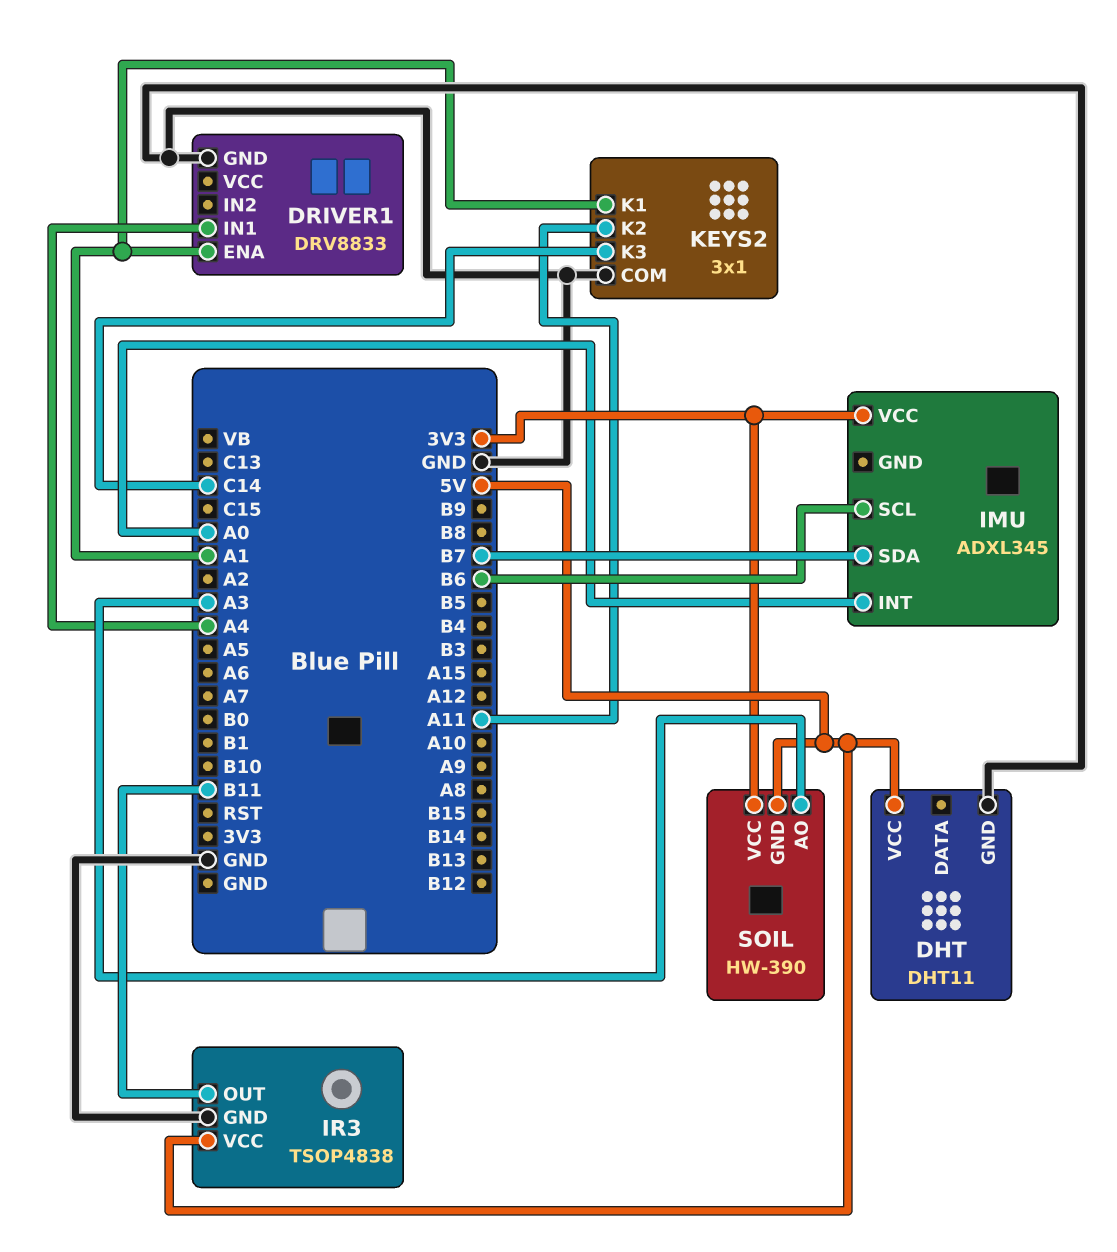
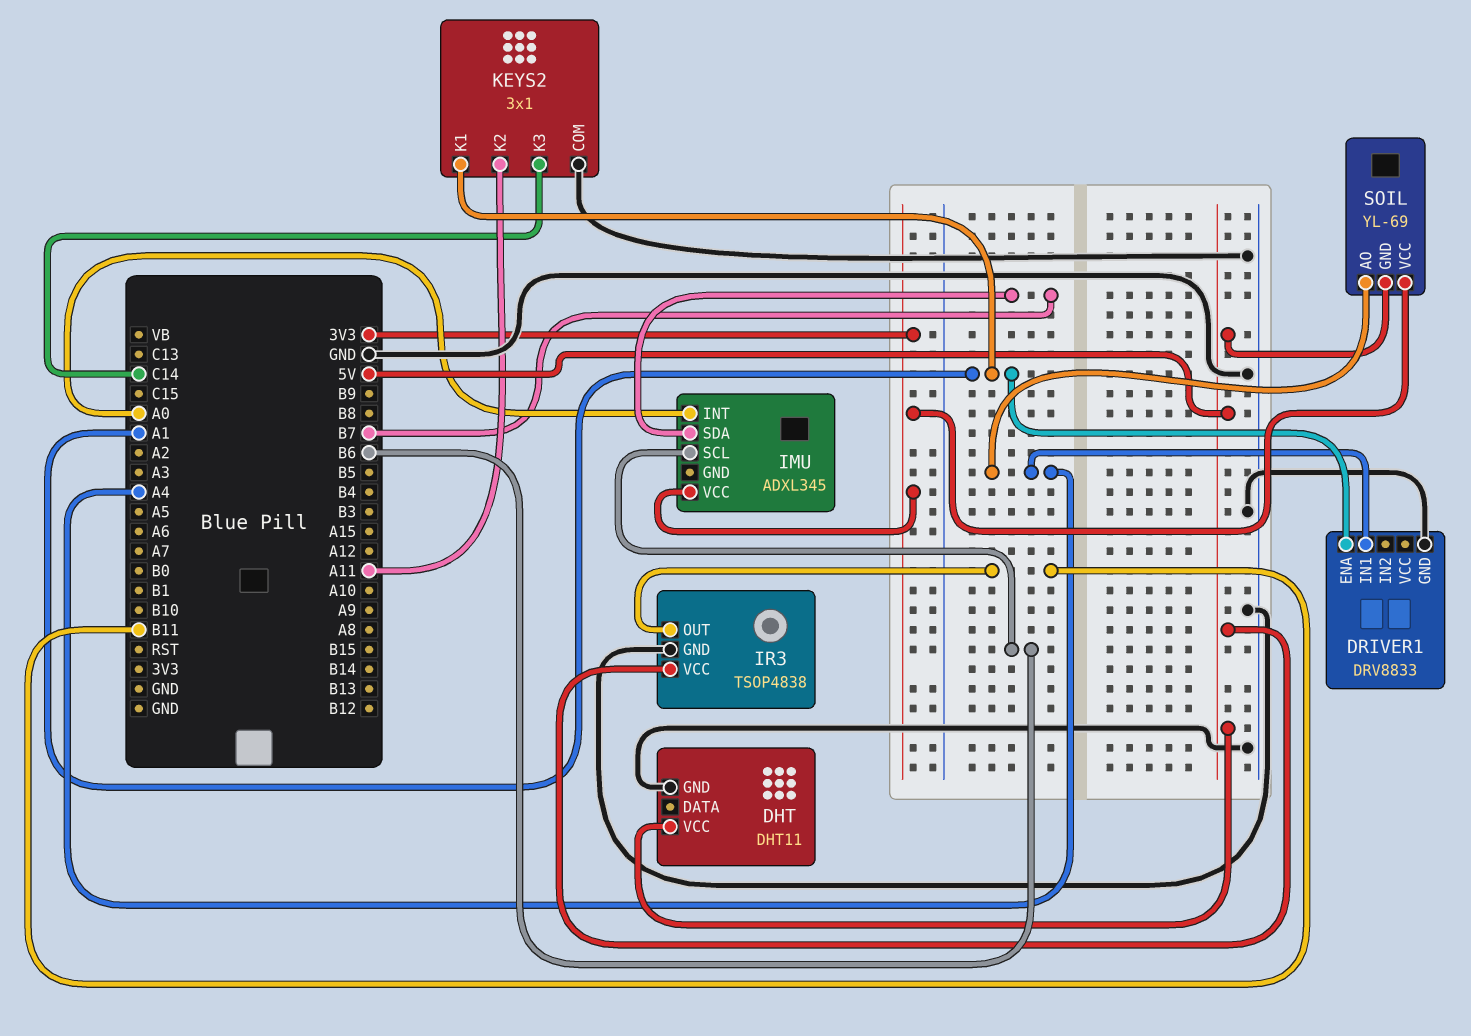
SOIL: HW-390 -> YL-69
SOIL pin AO: A3 -> A4

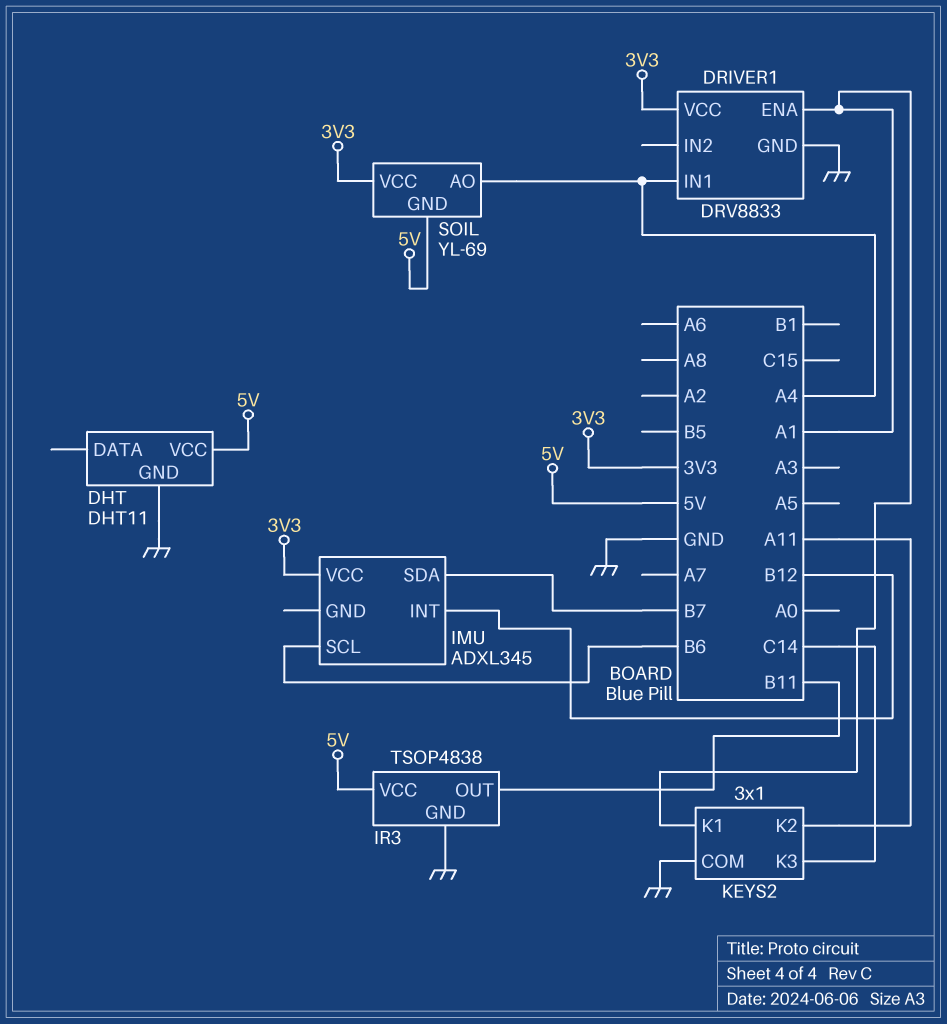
DRIVER1 pin VCC: none -> 3V3
IMU pin INT: A0 -> B12

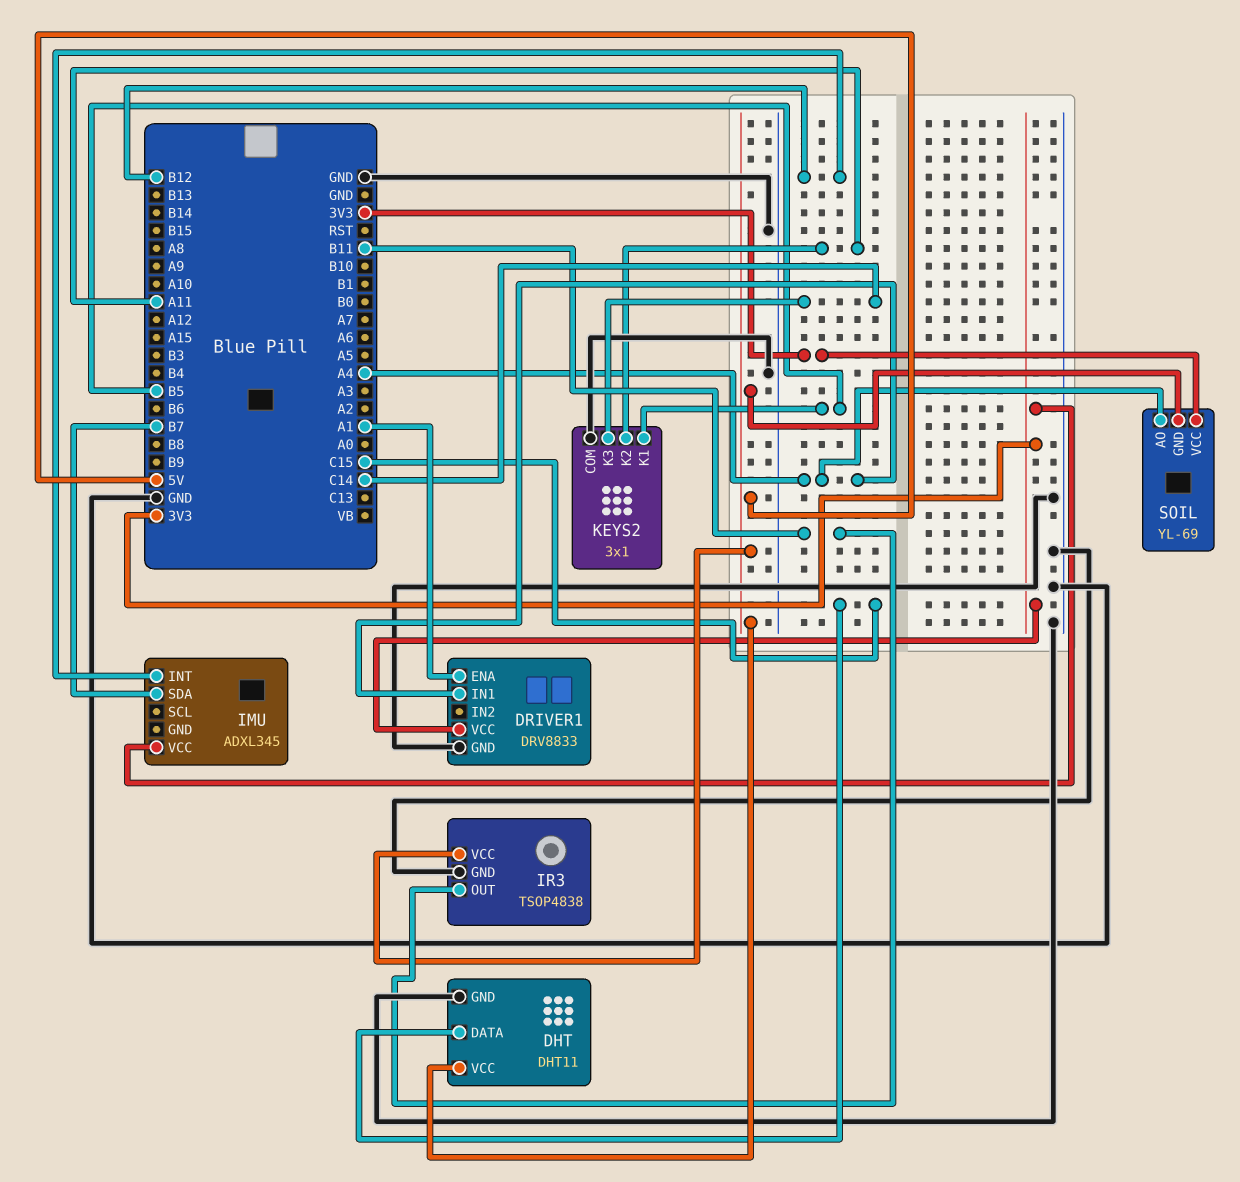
DHT pin DATA: none -> C15
IMU pin SCL: B6 -> none
KEYS2 pin K1: A1 -> B5

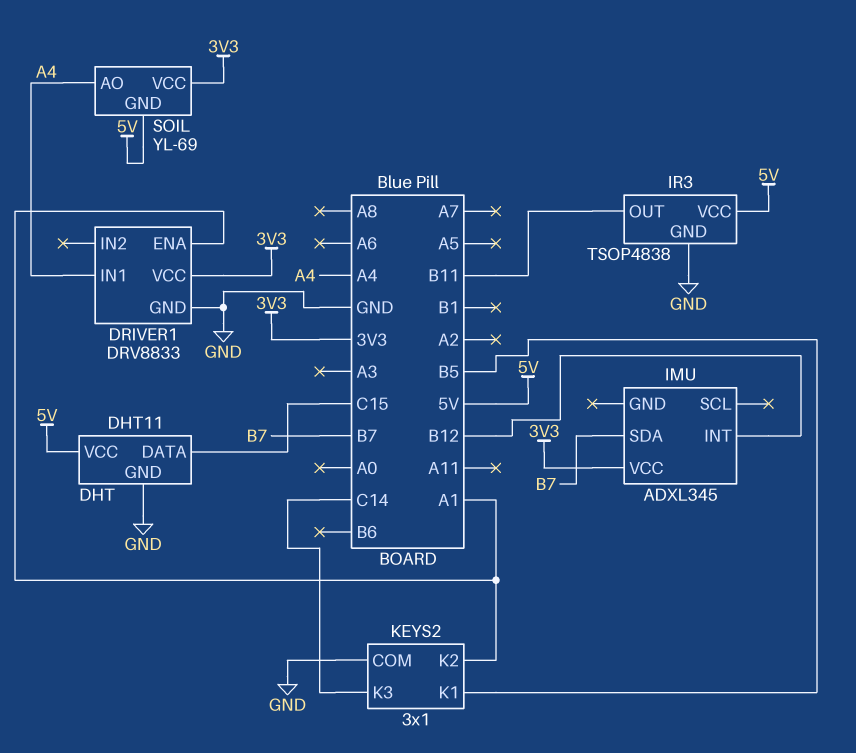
KEYS2 pin K2: A11 -> A1

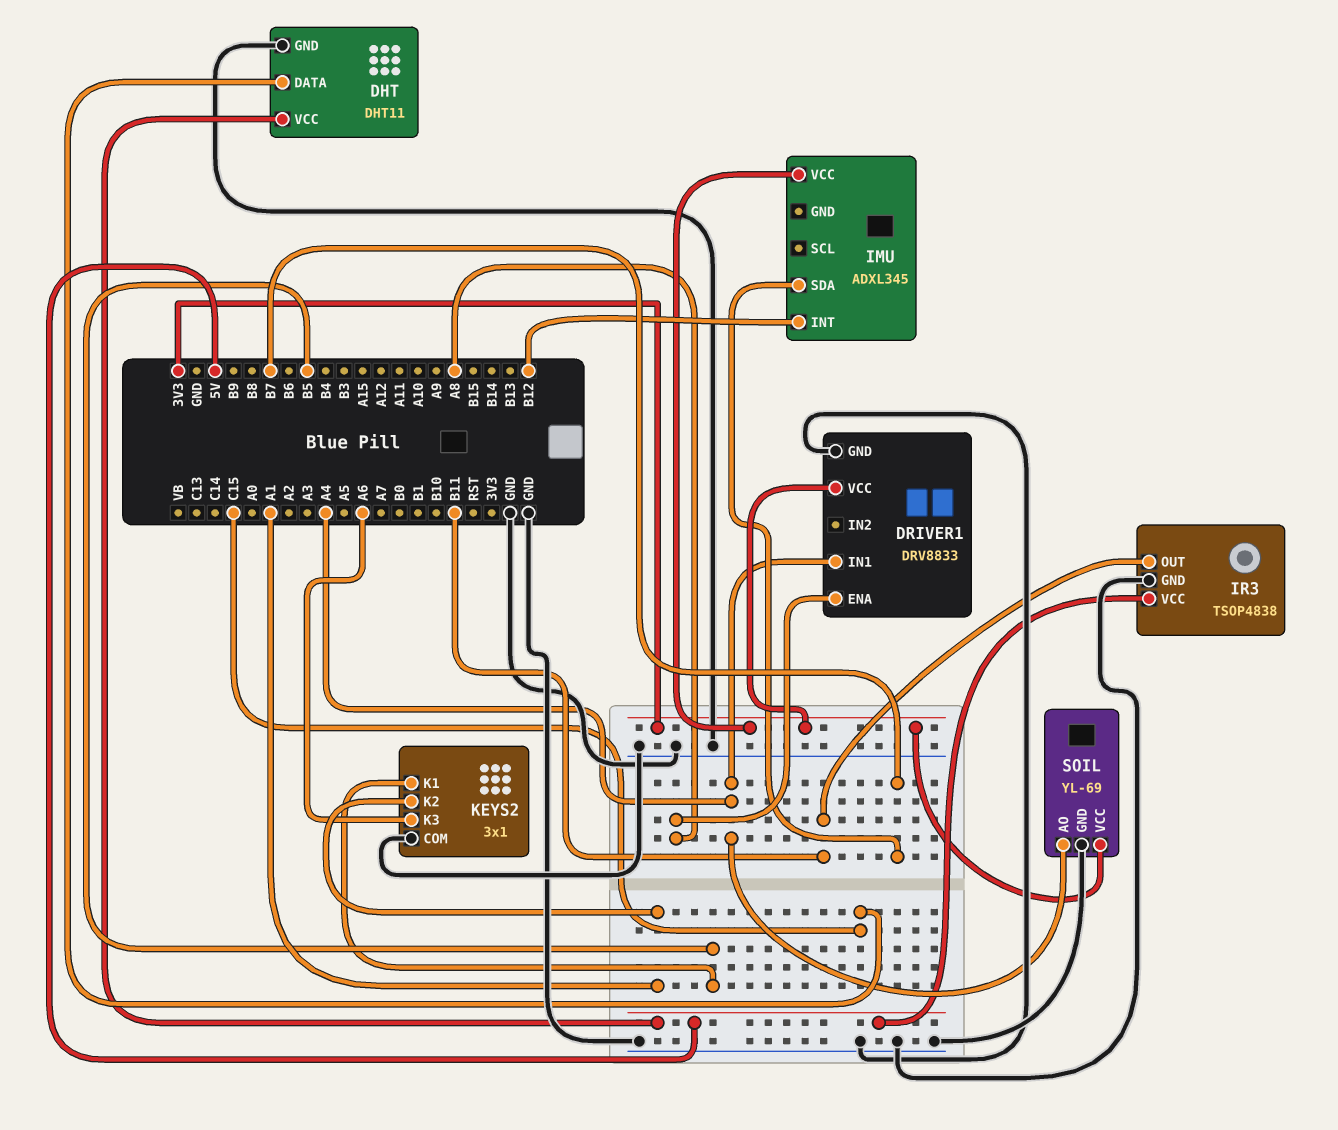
DRIVER1 pin ENA: A1 -> A8
KEYS2 pin K3: C14 -> A6
SOIL pin GND: 5V -> GND

